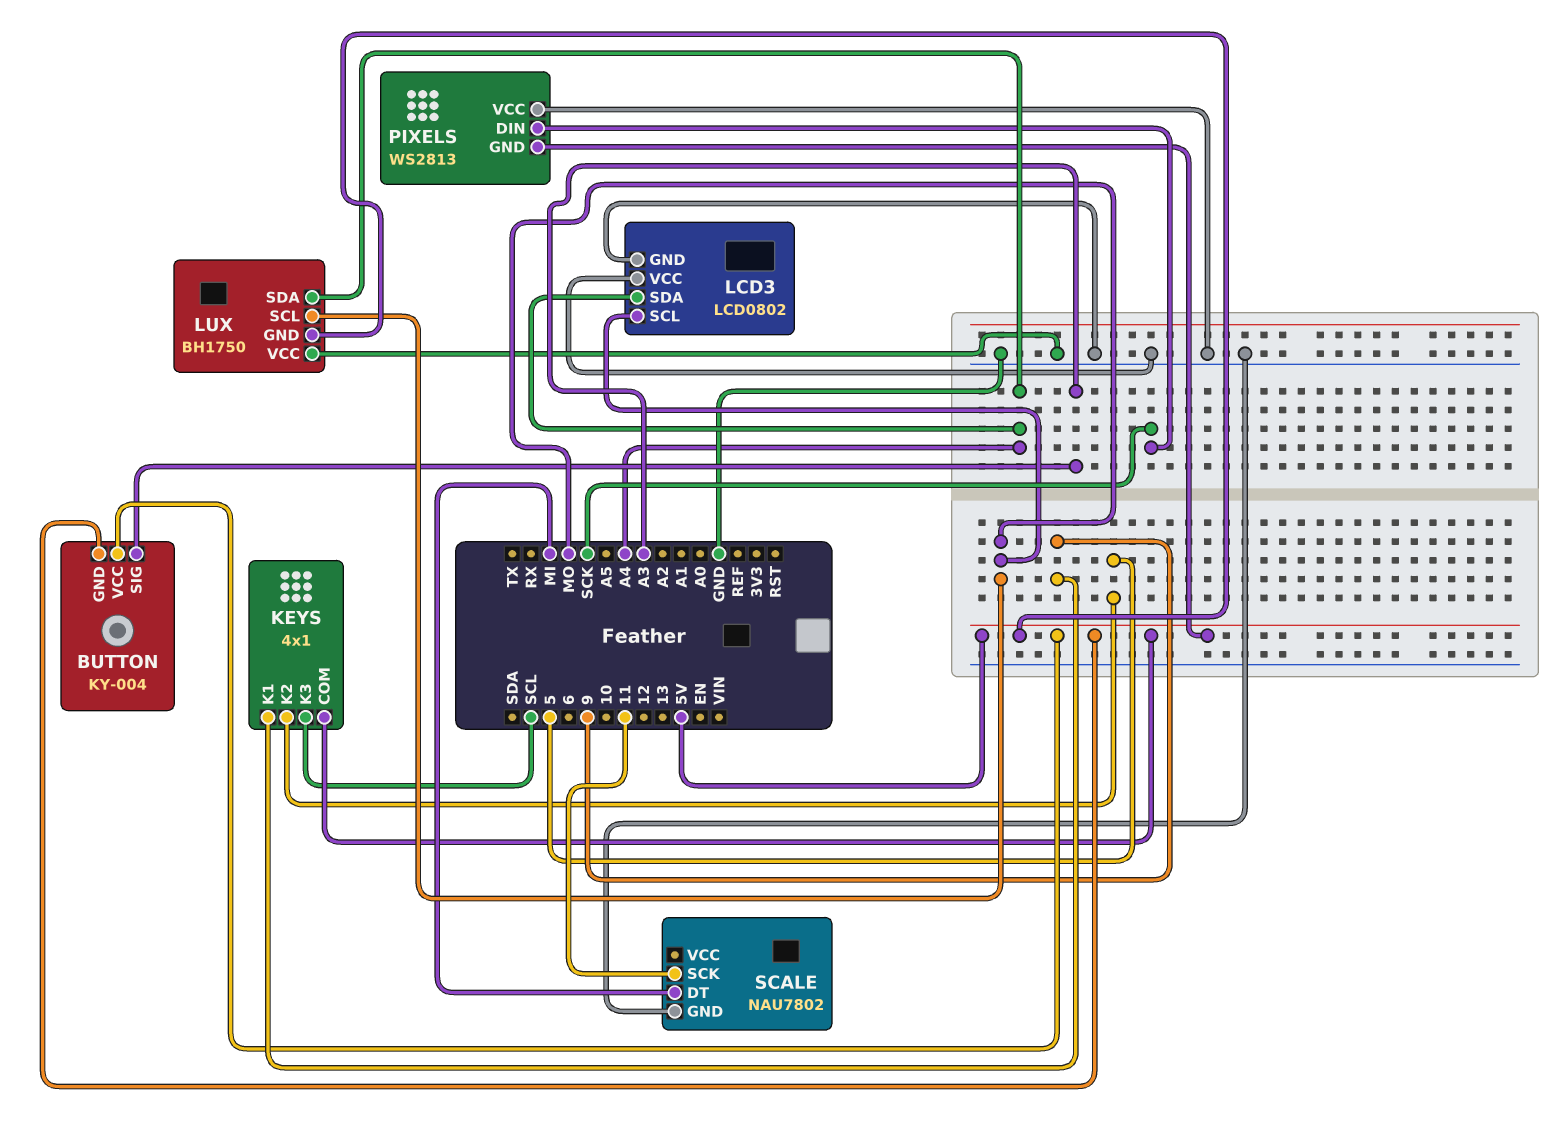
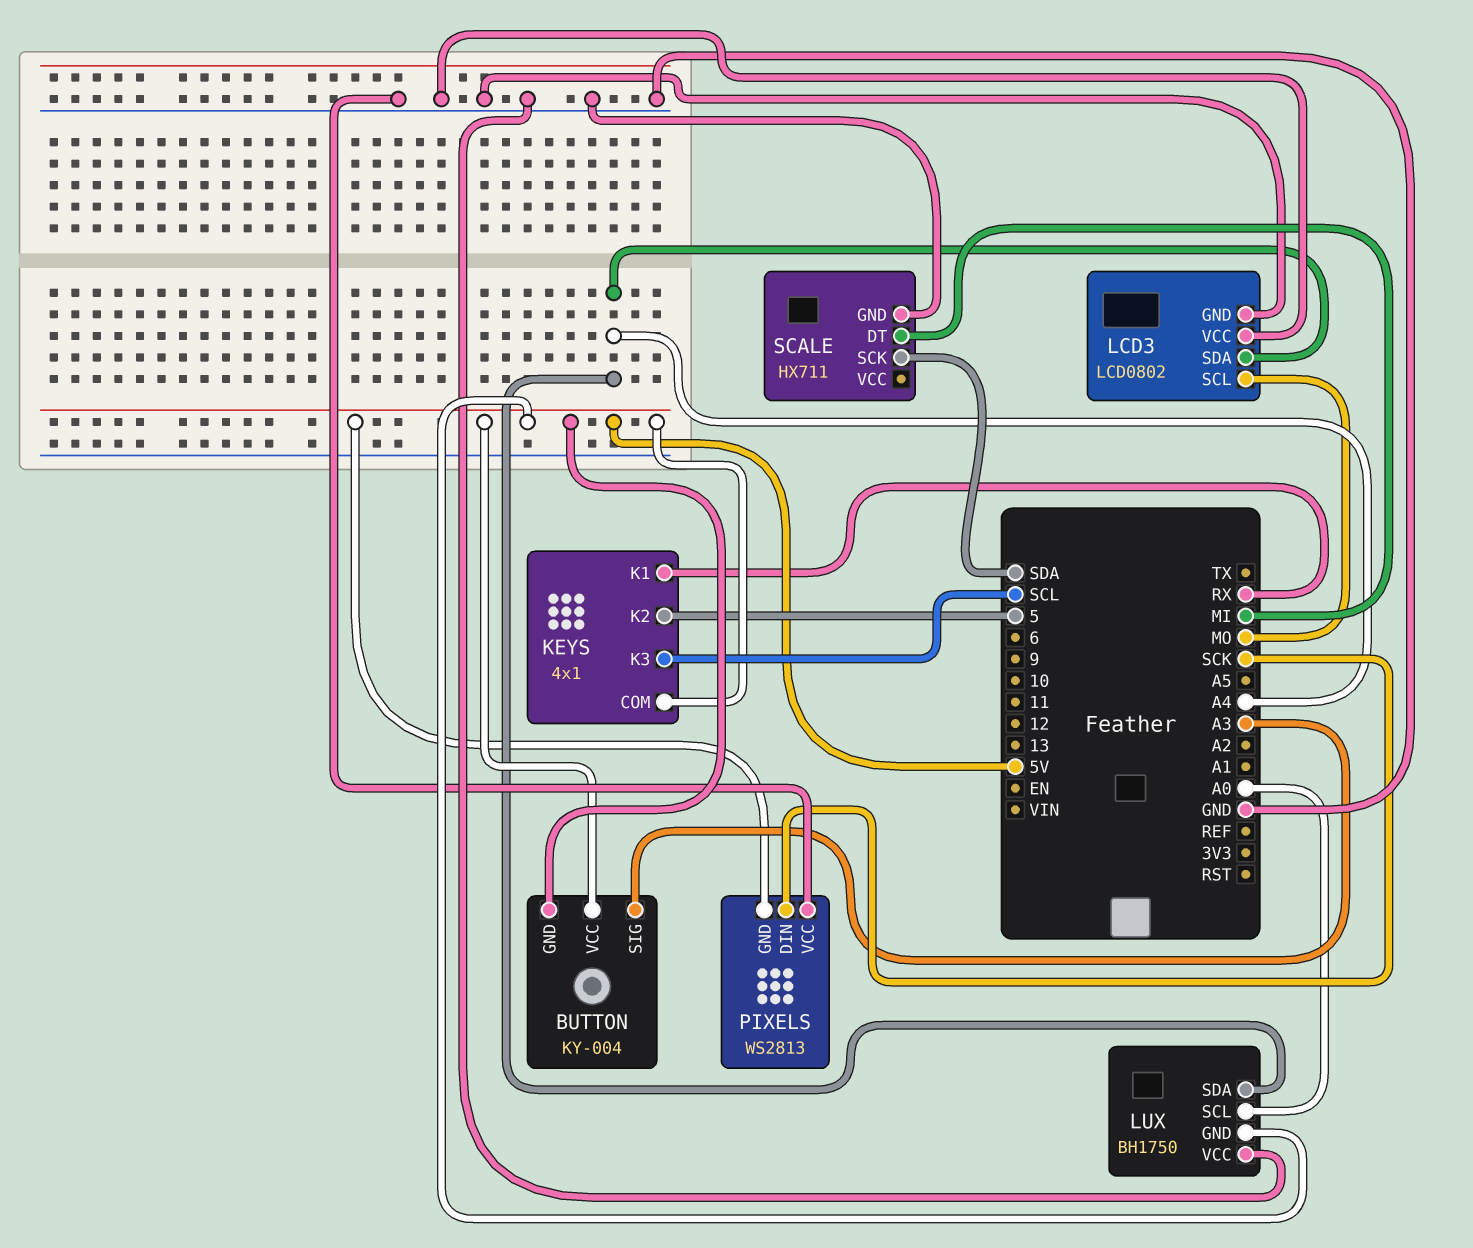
KEYS pin K1: 9 -> RX
LUX pin SCL: MO -> A0
SCALE: NAU7802 -> HX711
SCALE pin SCK: 11 -> SDA

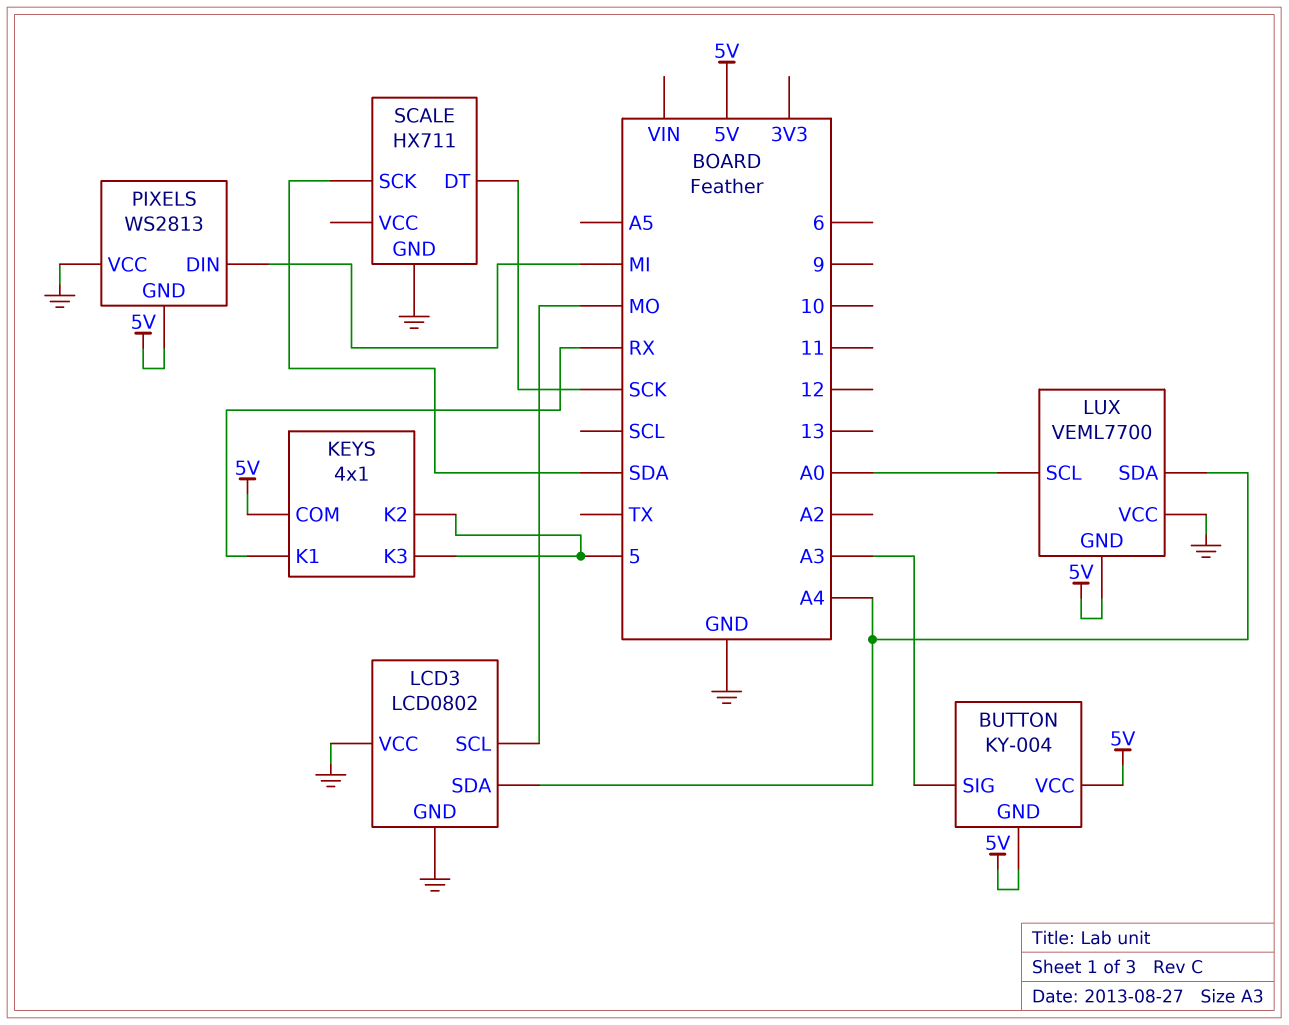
KEYS pin K3: SCL -> 5
LUX: BH1750 -> VEML7700
PIXELS pin DIN: SCK -> MI
SCALE pin DT: MI -> SCK

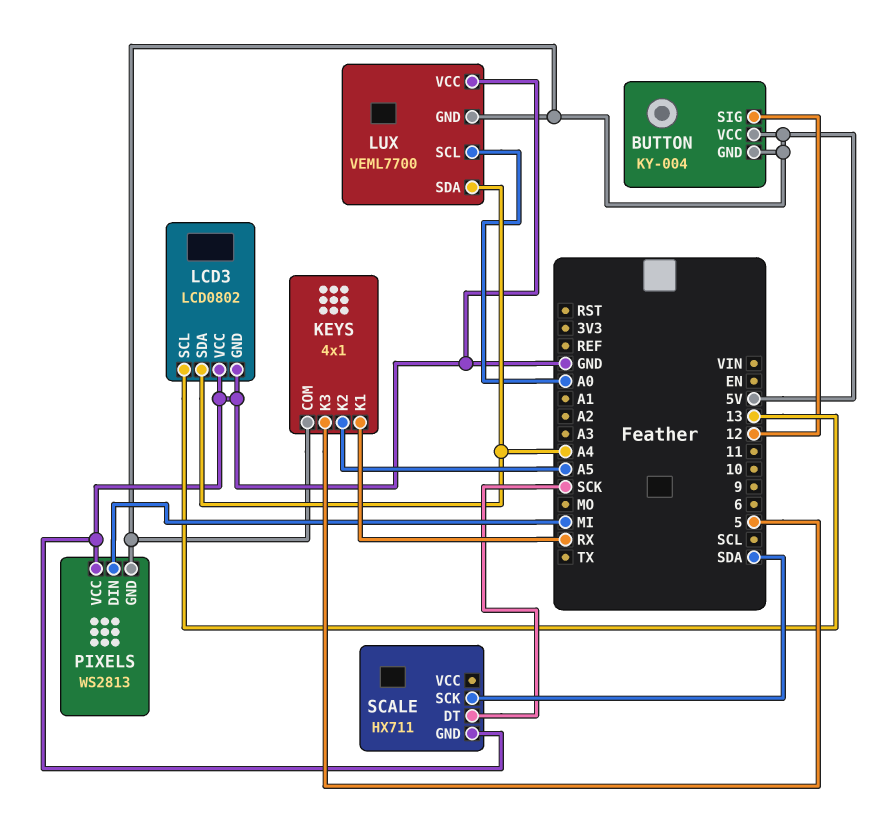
BUTTON pin SIG: A3 -> 12
KEYS pin K2: 5 -> A5
LCD3 pin SCL: MO -> 13

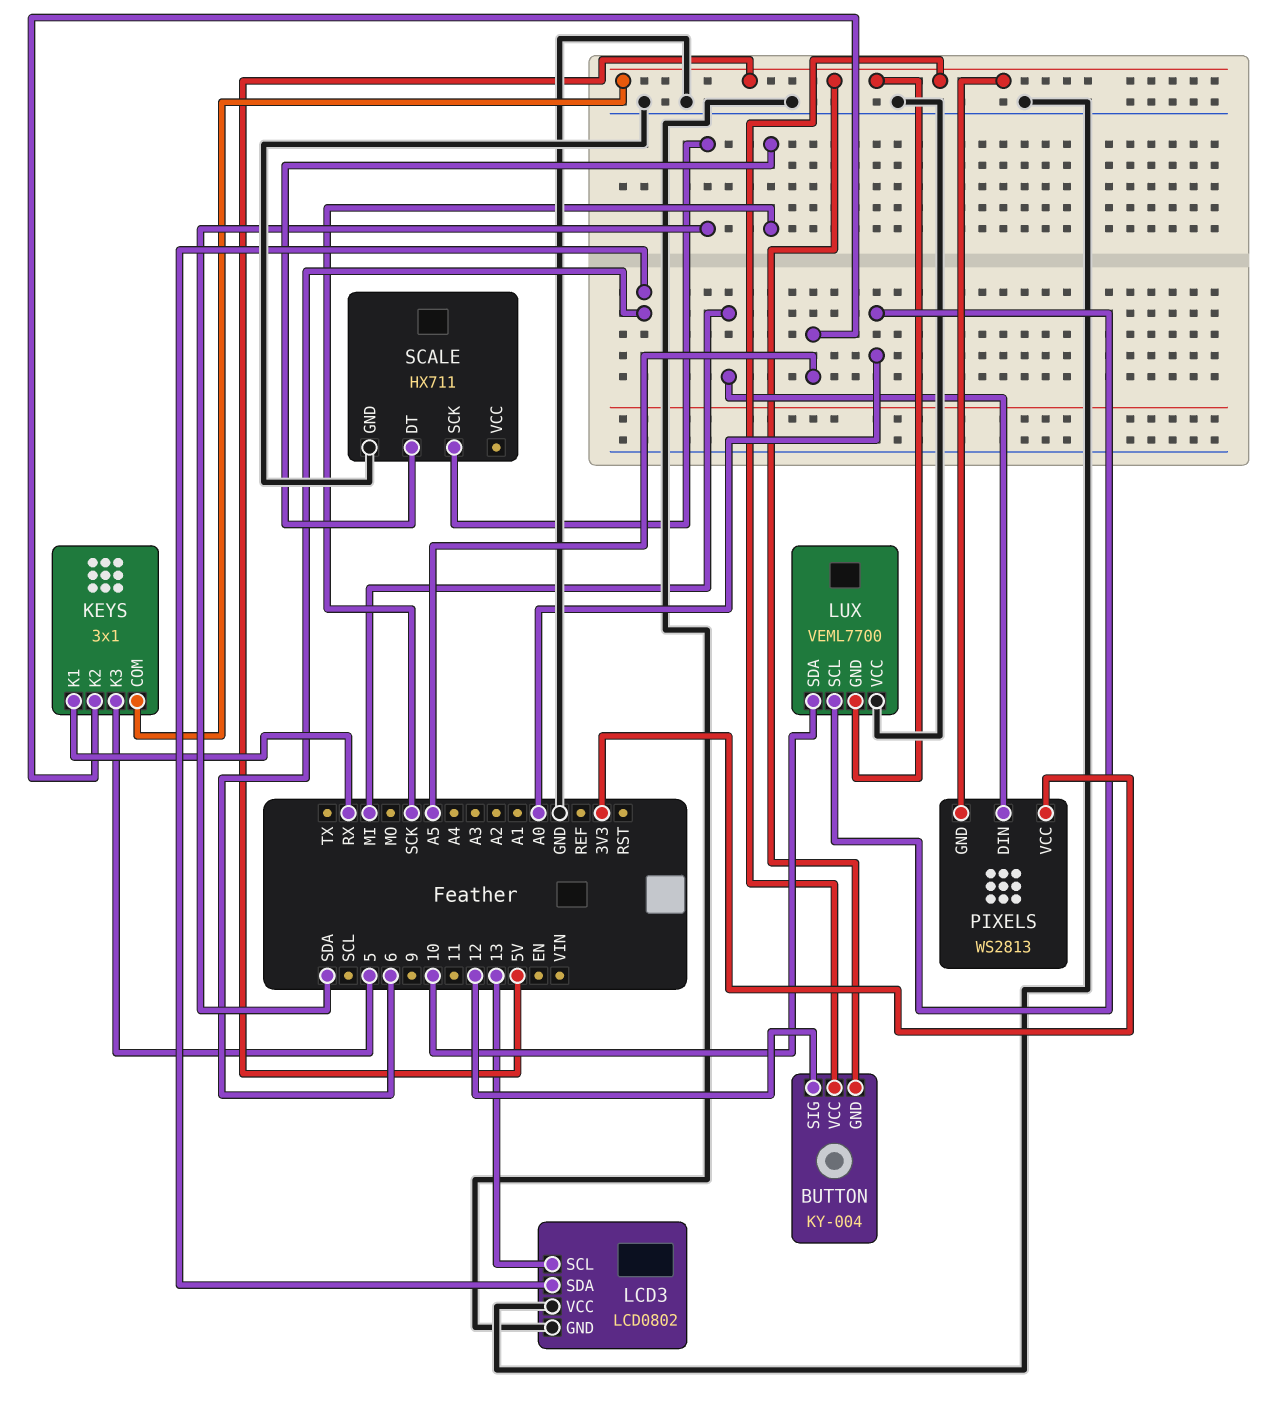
KEYS: 4x1 -> 3x1
LCD3 pin SDA: A4 -> 6
LUX pin SDA: A4 -> 10
PIXELS pin VCC: GND -> 3V3

